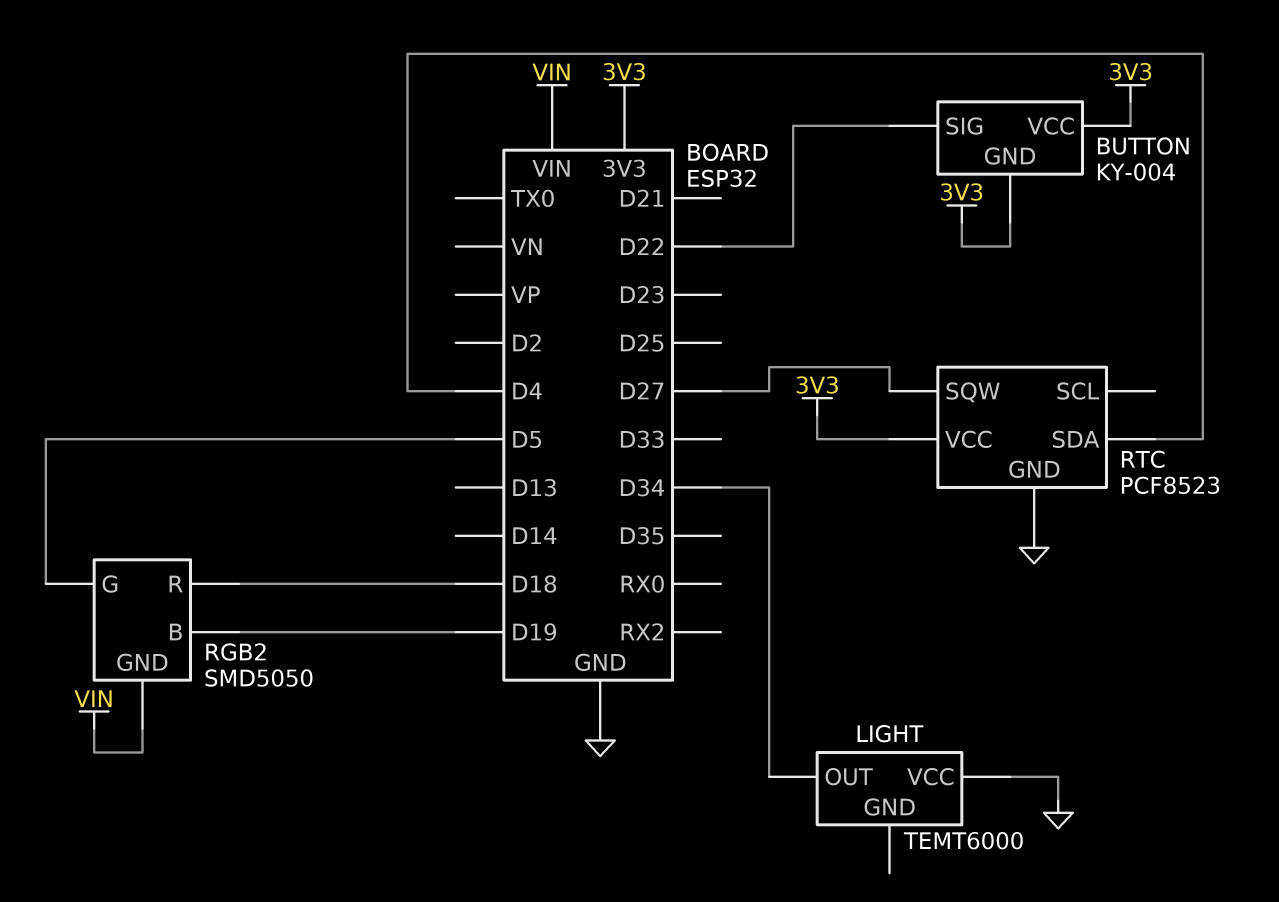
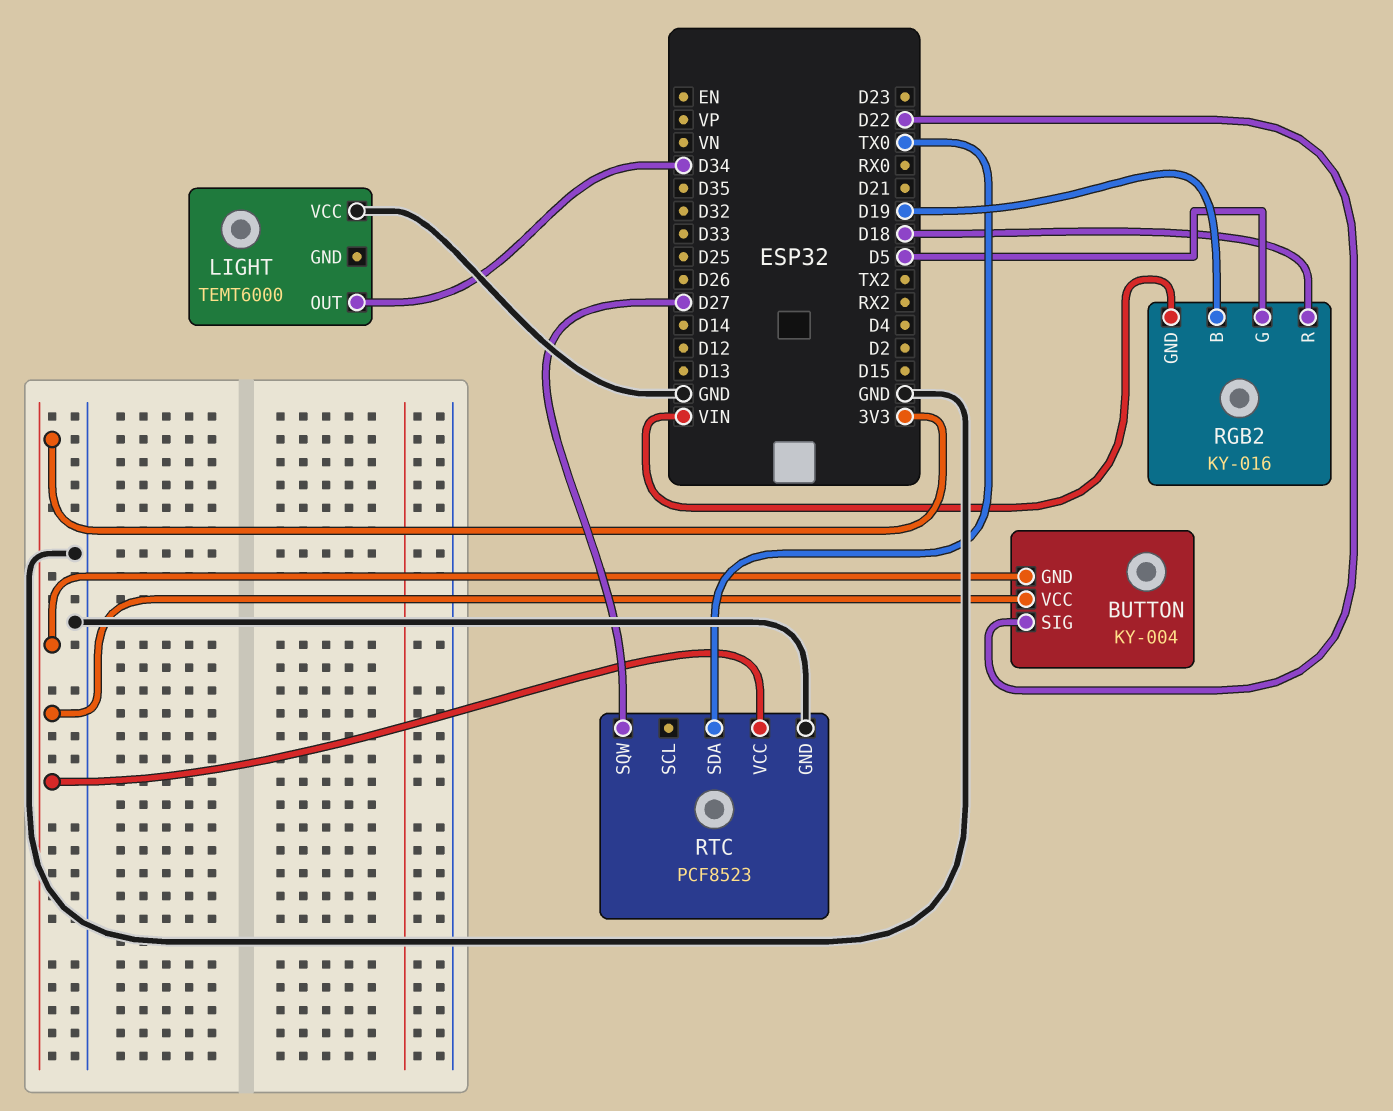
RGB2: SMD5050 -> KY-016
RTC pin SDA: D4 -> TX0

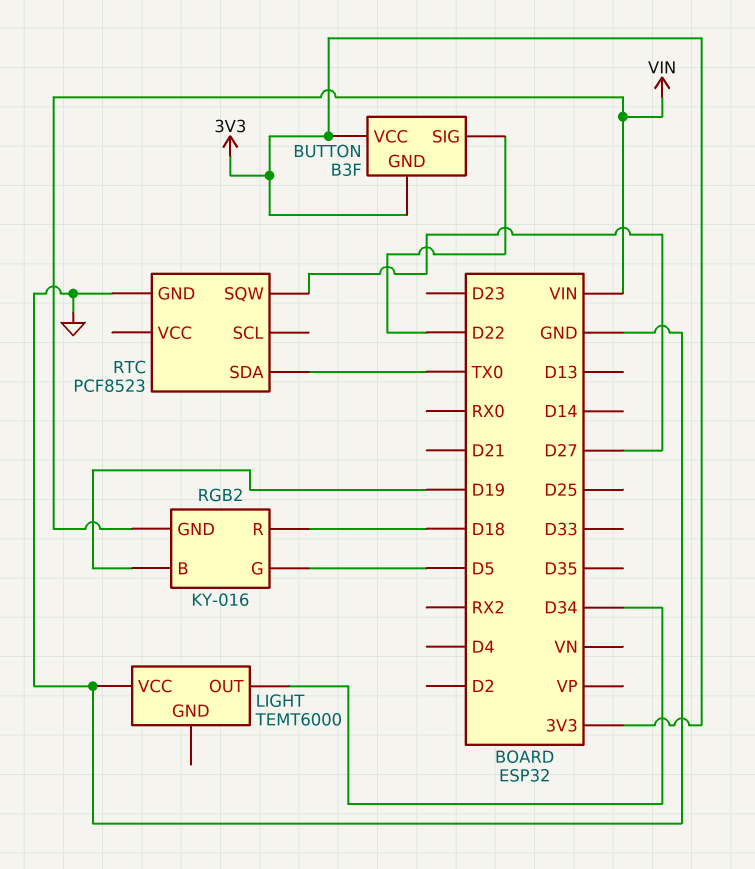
BUTTON: KY-004 -> B3F
RTC pin VCC: 3V3 -> none

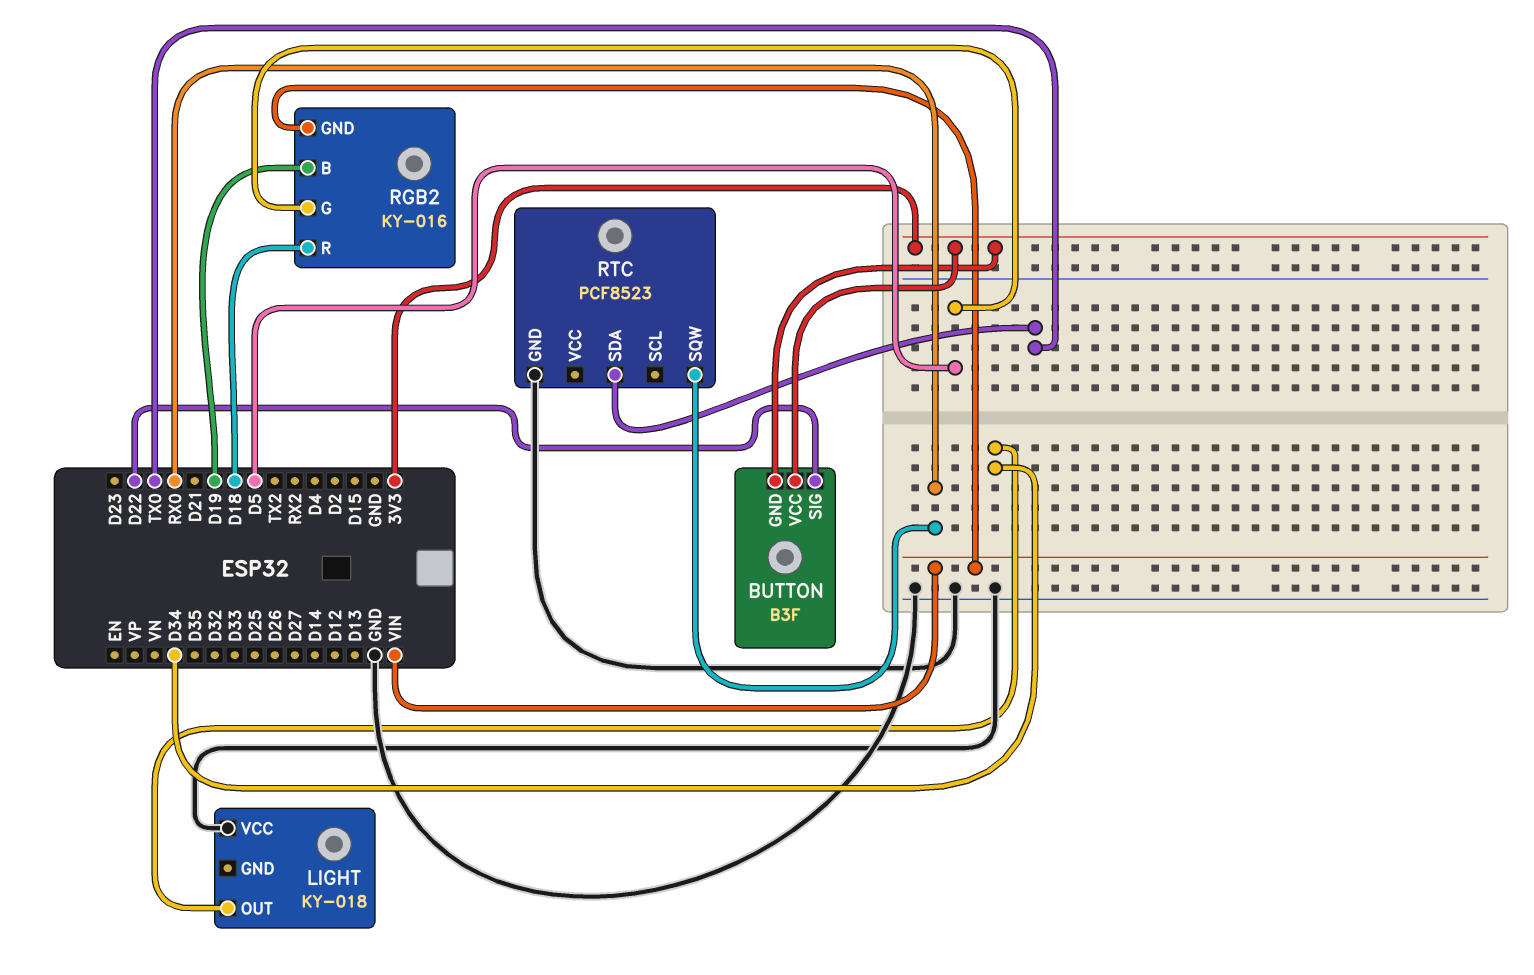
LIGHT: TEMT6000 -> KY-018
RTC pin SQW: D27 -> RX0

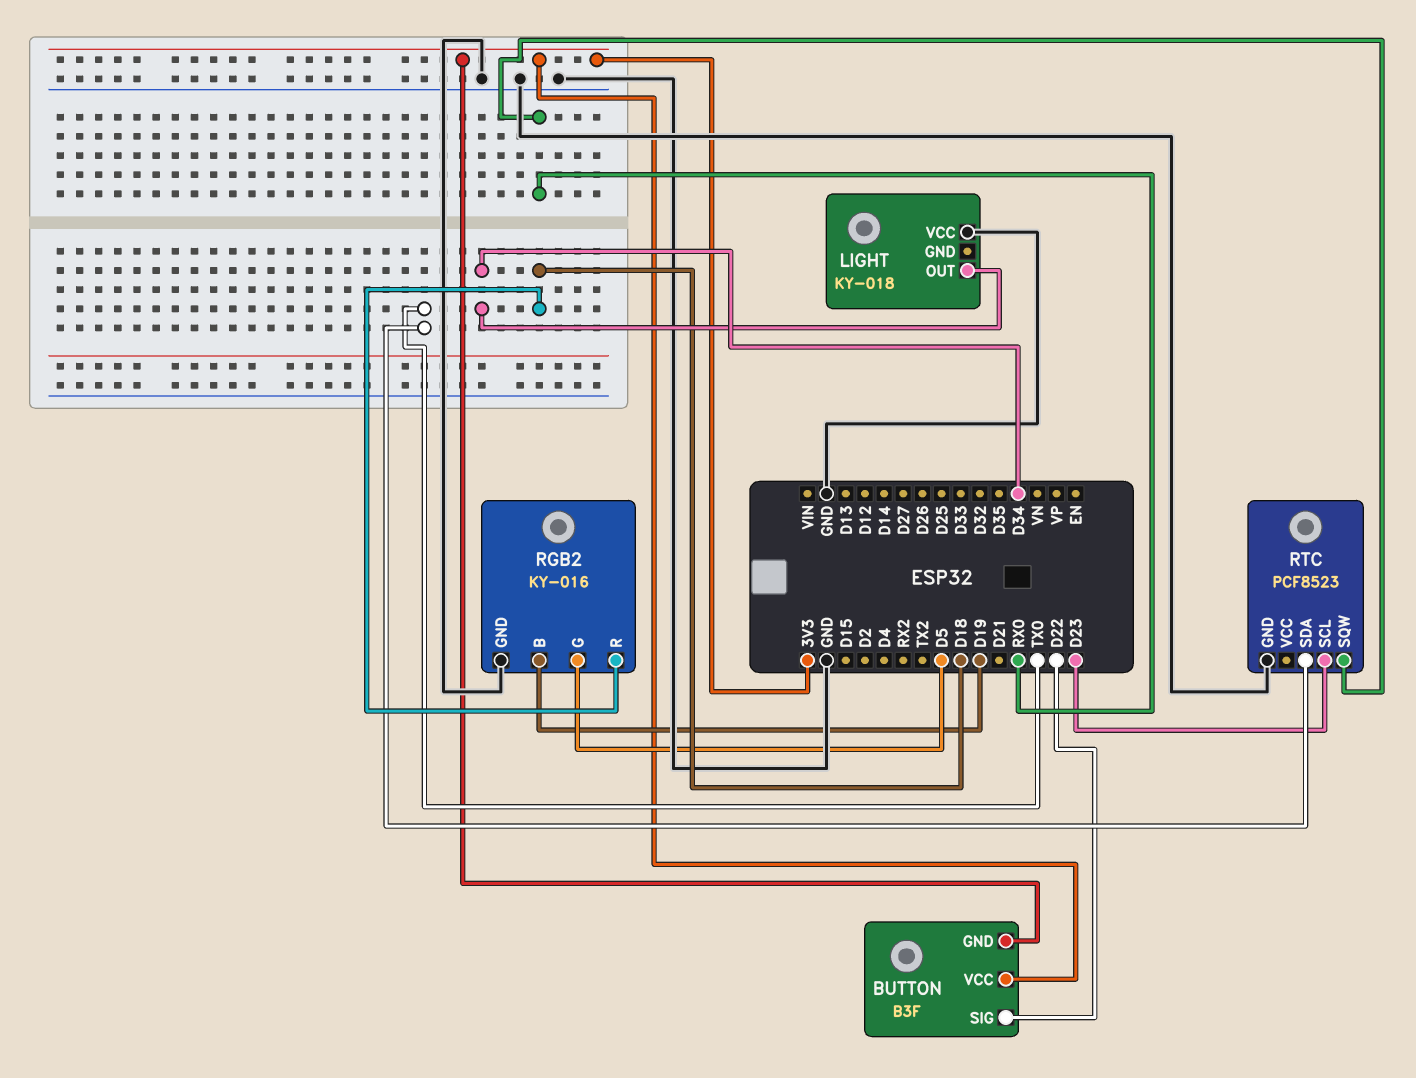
RGB2 pin GND: VIN -> GND
RTC pin SCL: none -> D23

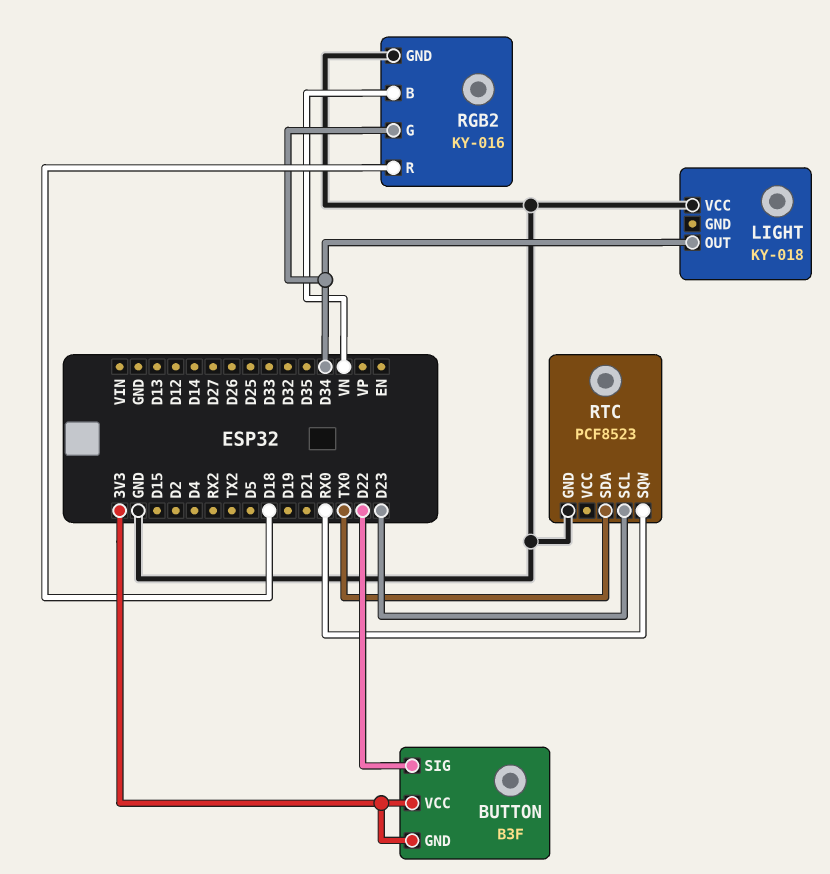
RGB2 pin B: D19 -> VN
RGB2 pin G: D5 -> D34

